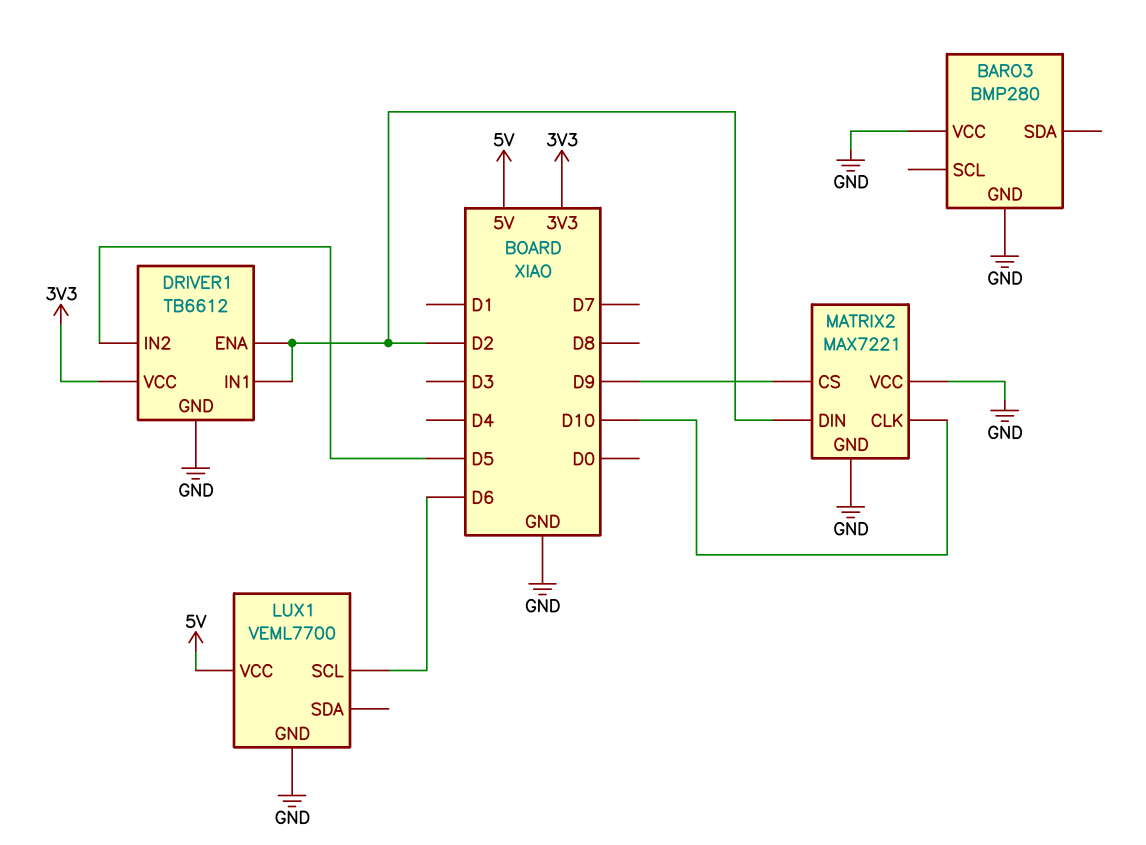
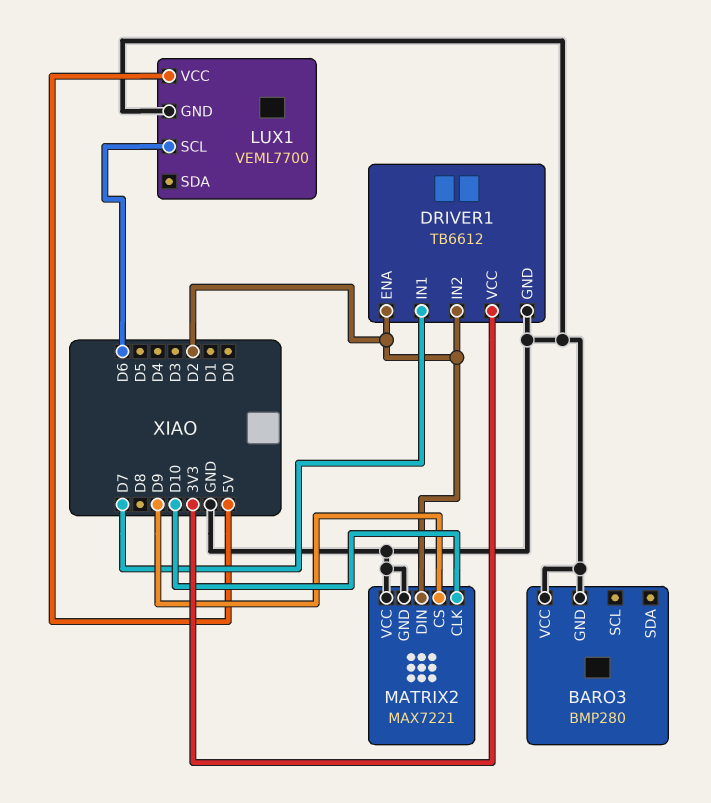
DRIVER1 pin IN1: D2 -> D7
DRIVER1 pin IN2: D5 -> D2

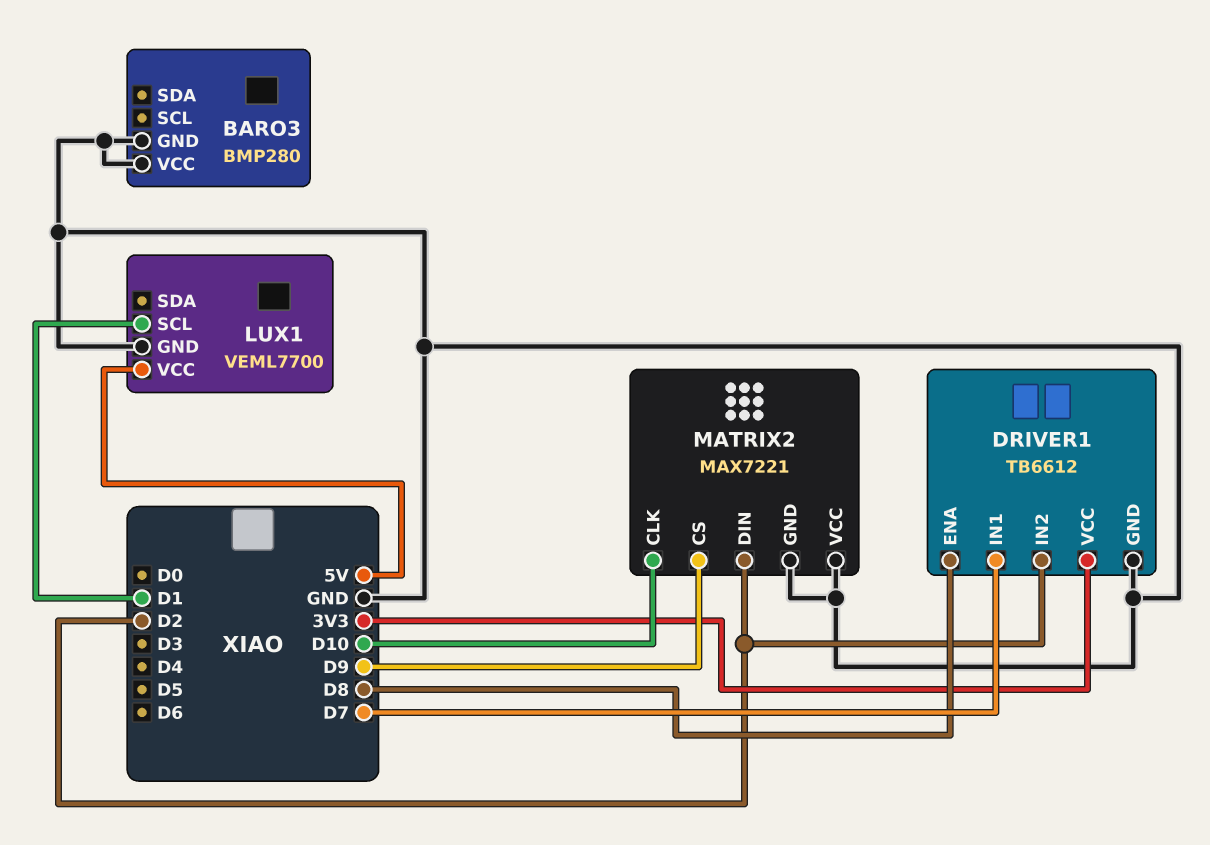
DRIVER1 pin ENA: D2 -> D8
LUX1 pin SCL: D6 -> D1

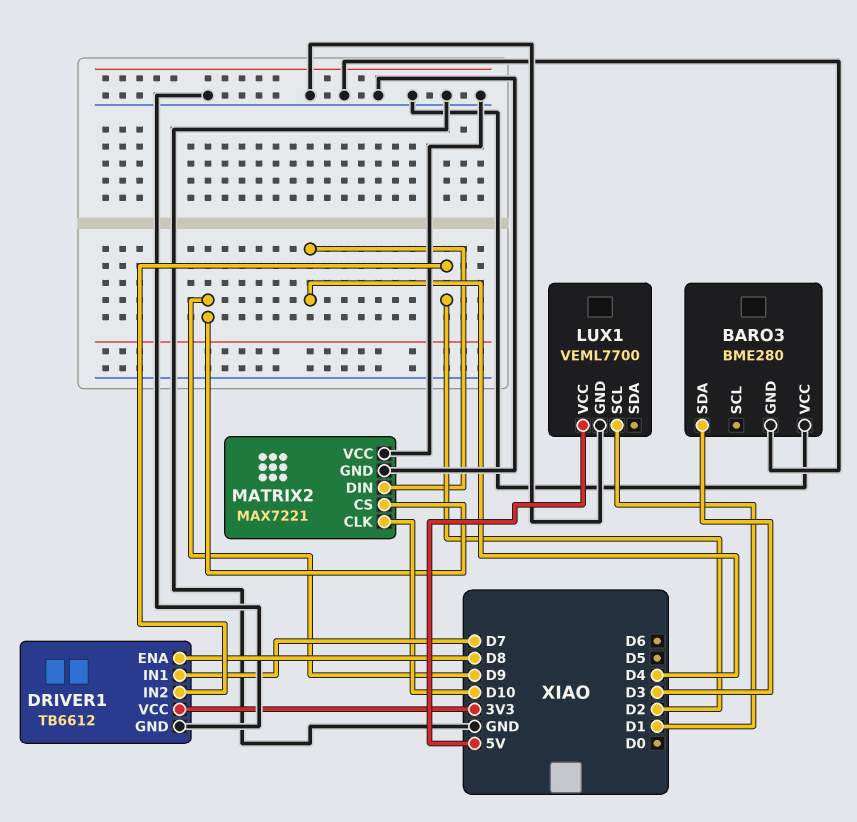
BARO3: BMP280 -> BME280
BARO3 pin SDA: none -> D3
MATRIX2 pin DIN: D2 -> D4

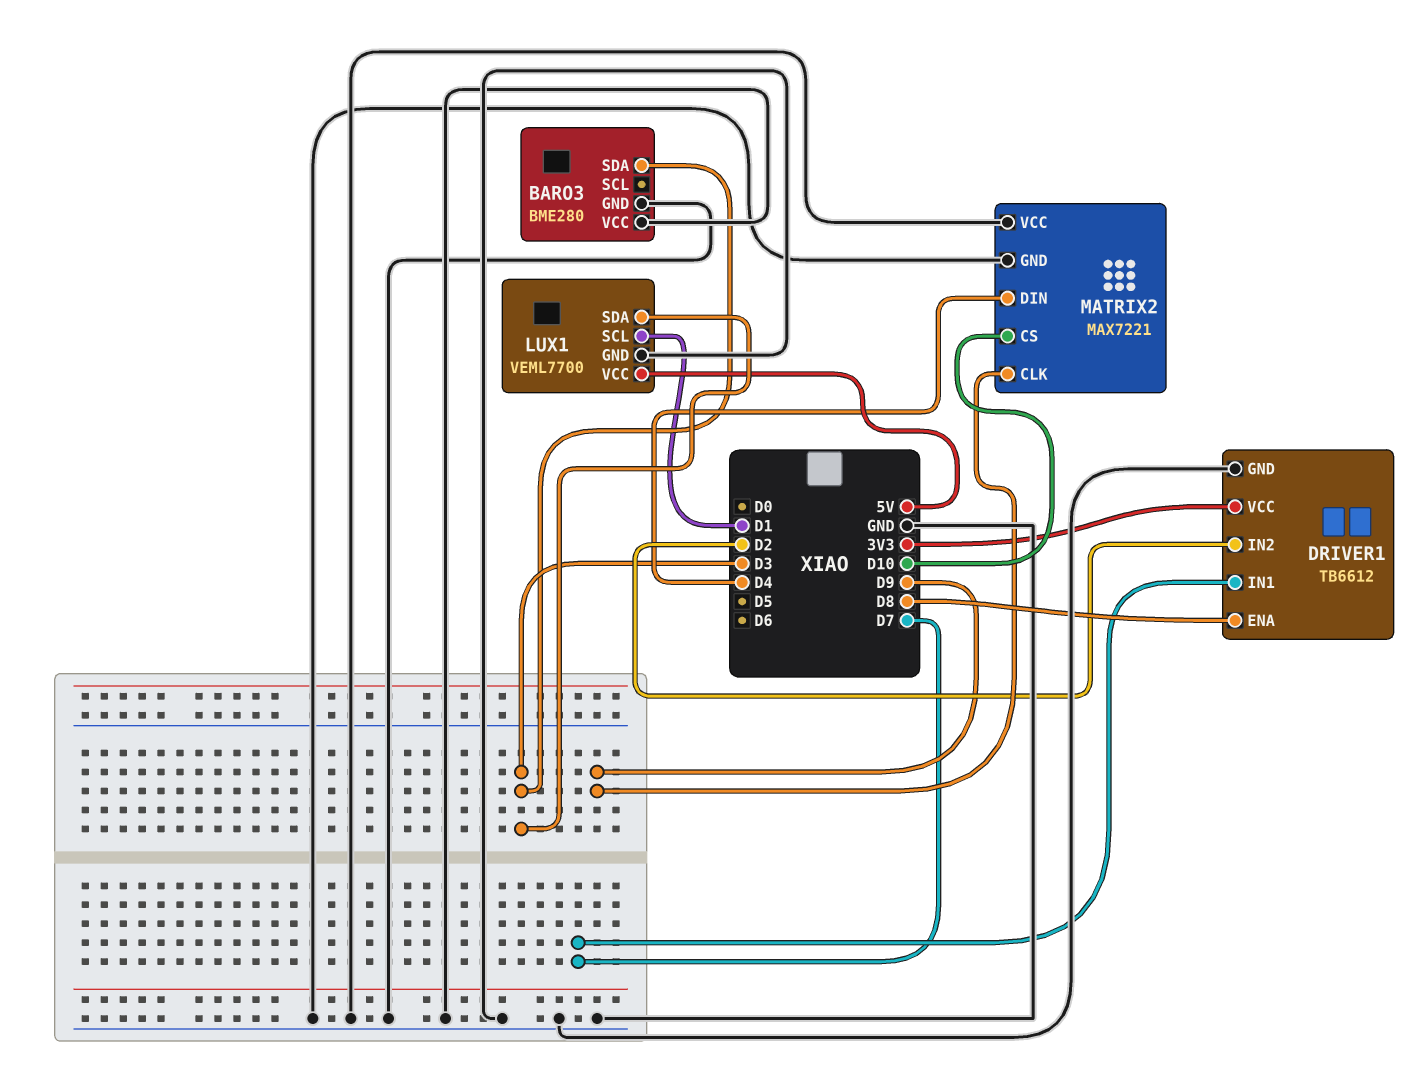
LUX1 pin SDA: none -> D3
MATRIX2 pin CLK: D10 -> D9
MATRIX2 pin CS: D9 -> D10

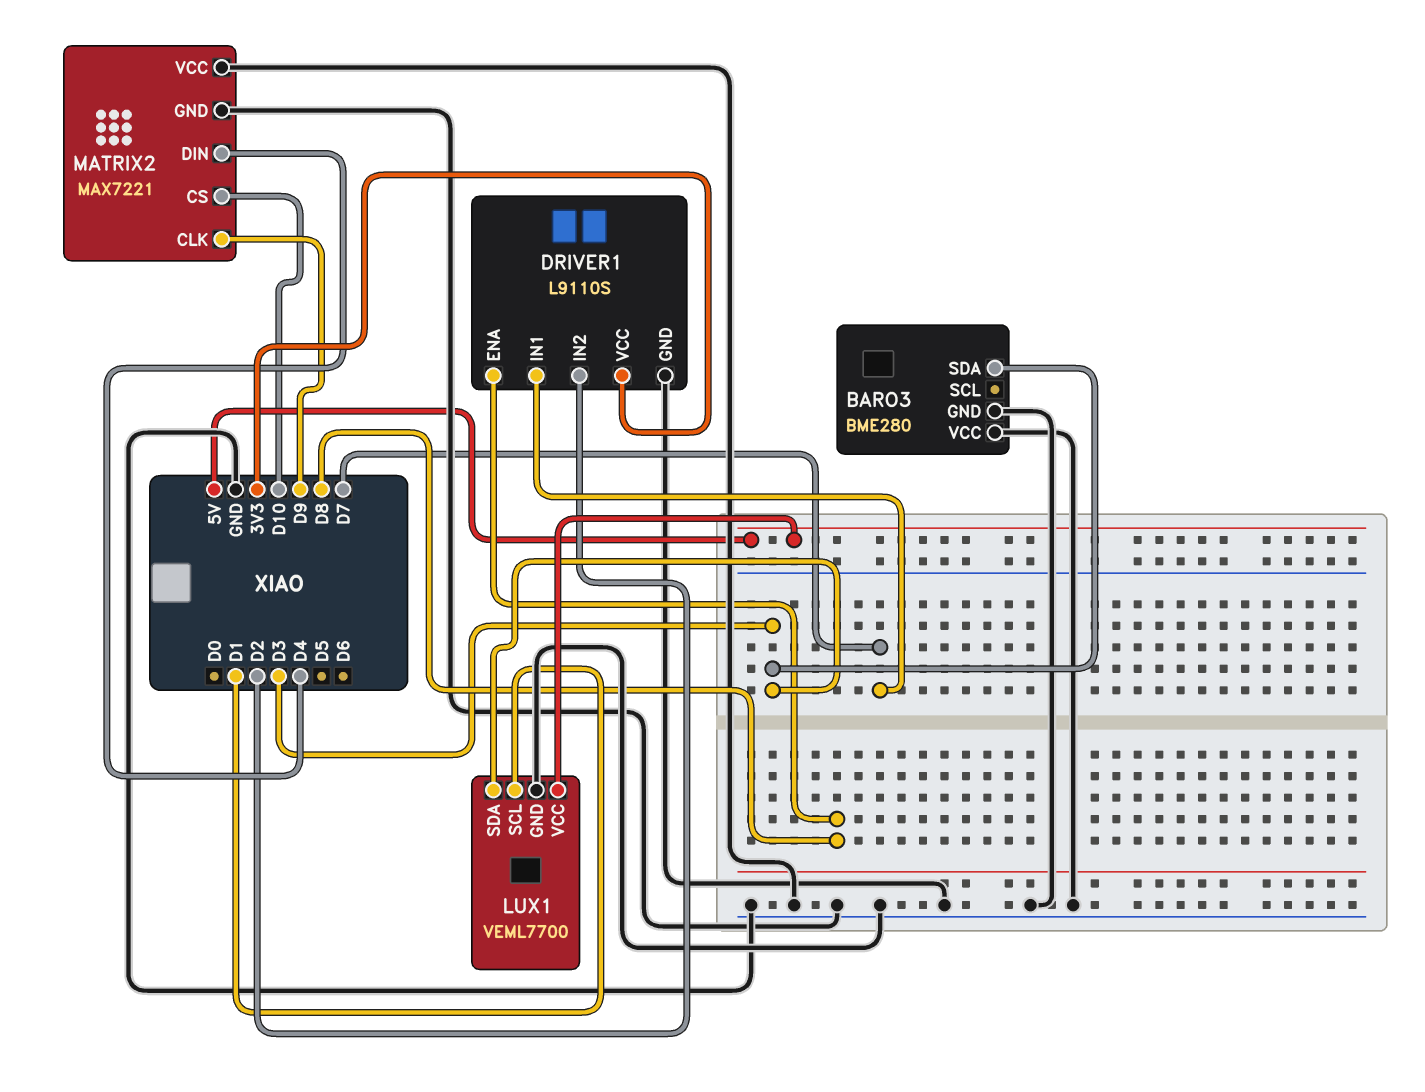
DRIVER1: TB6612 -> L9110S

